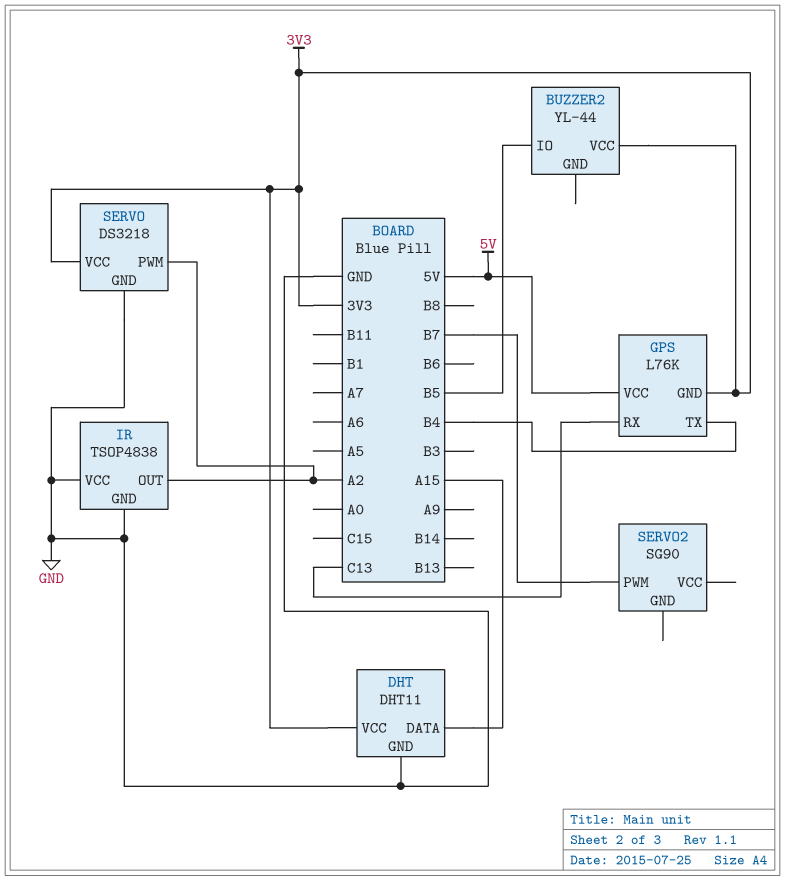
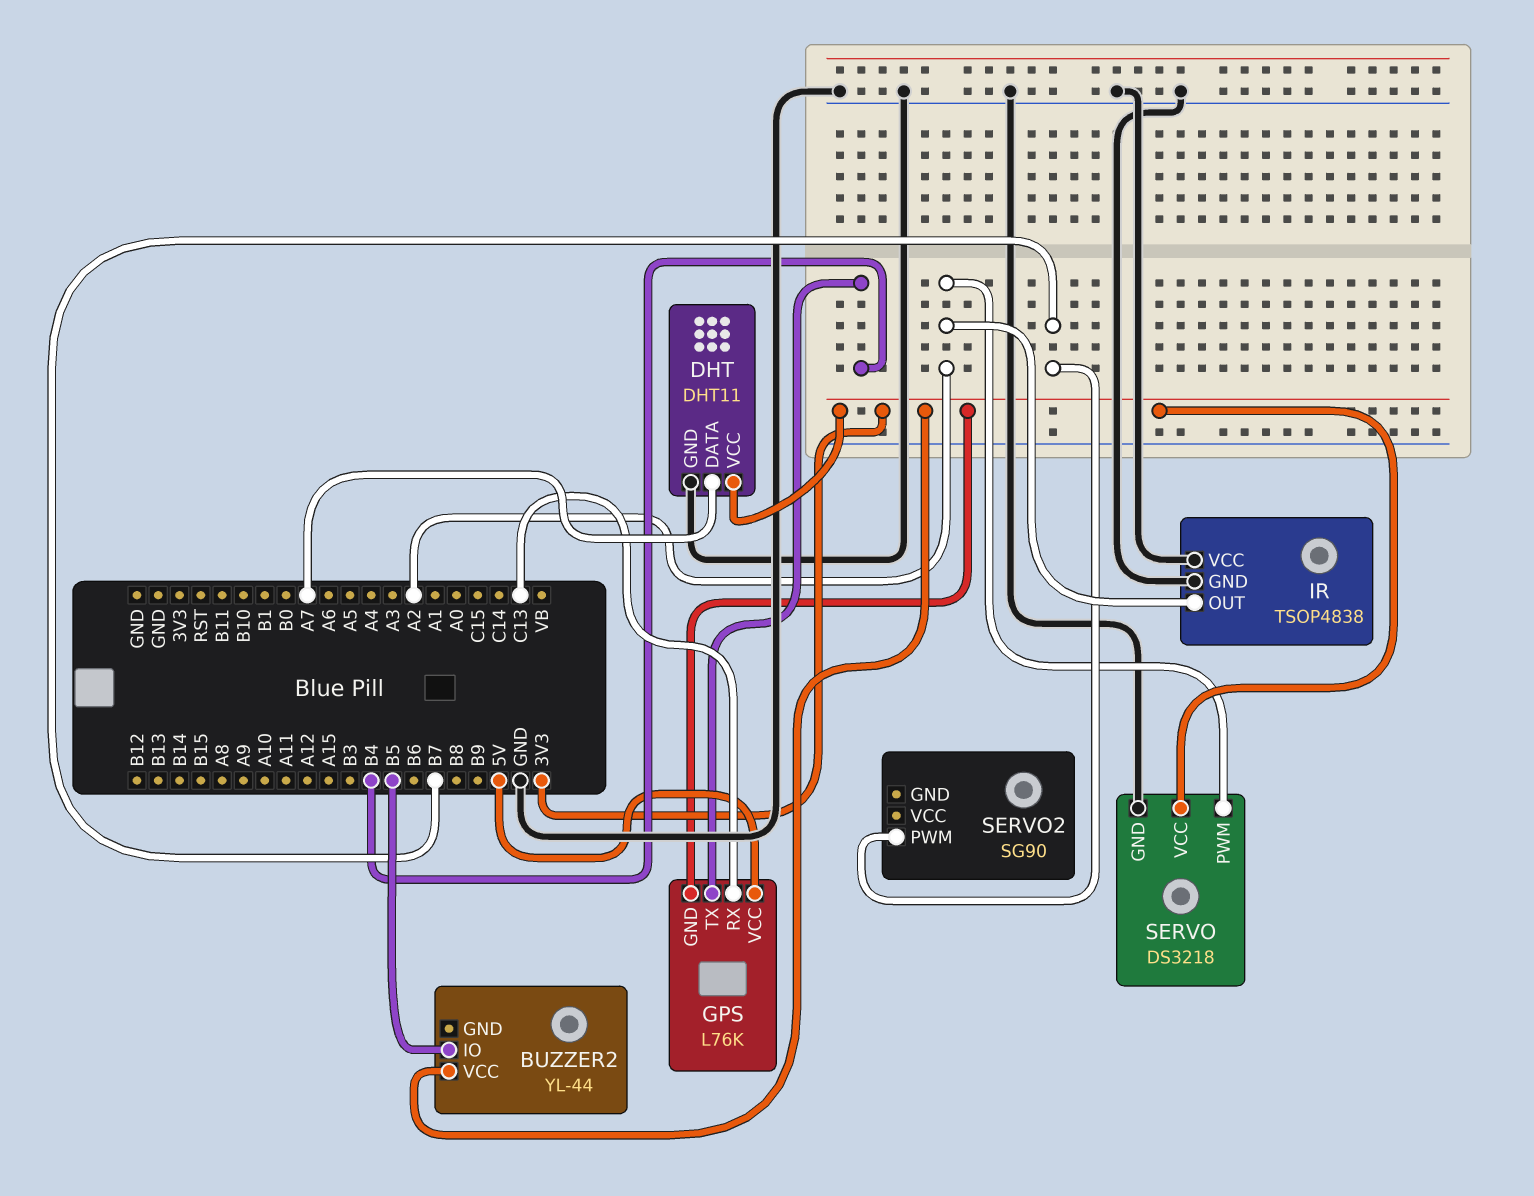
DHT pin DATA: A15 -> A7

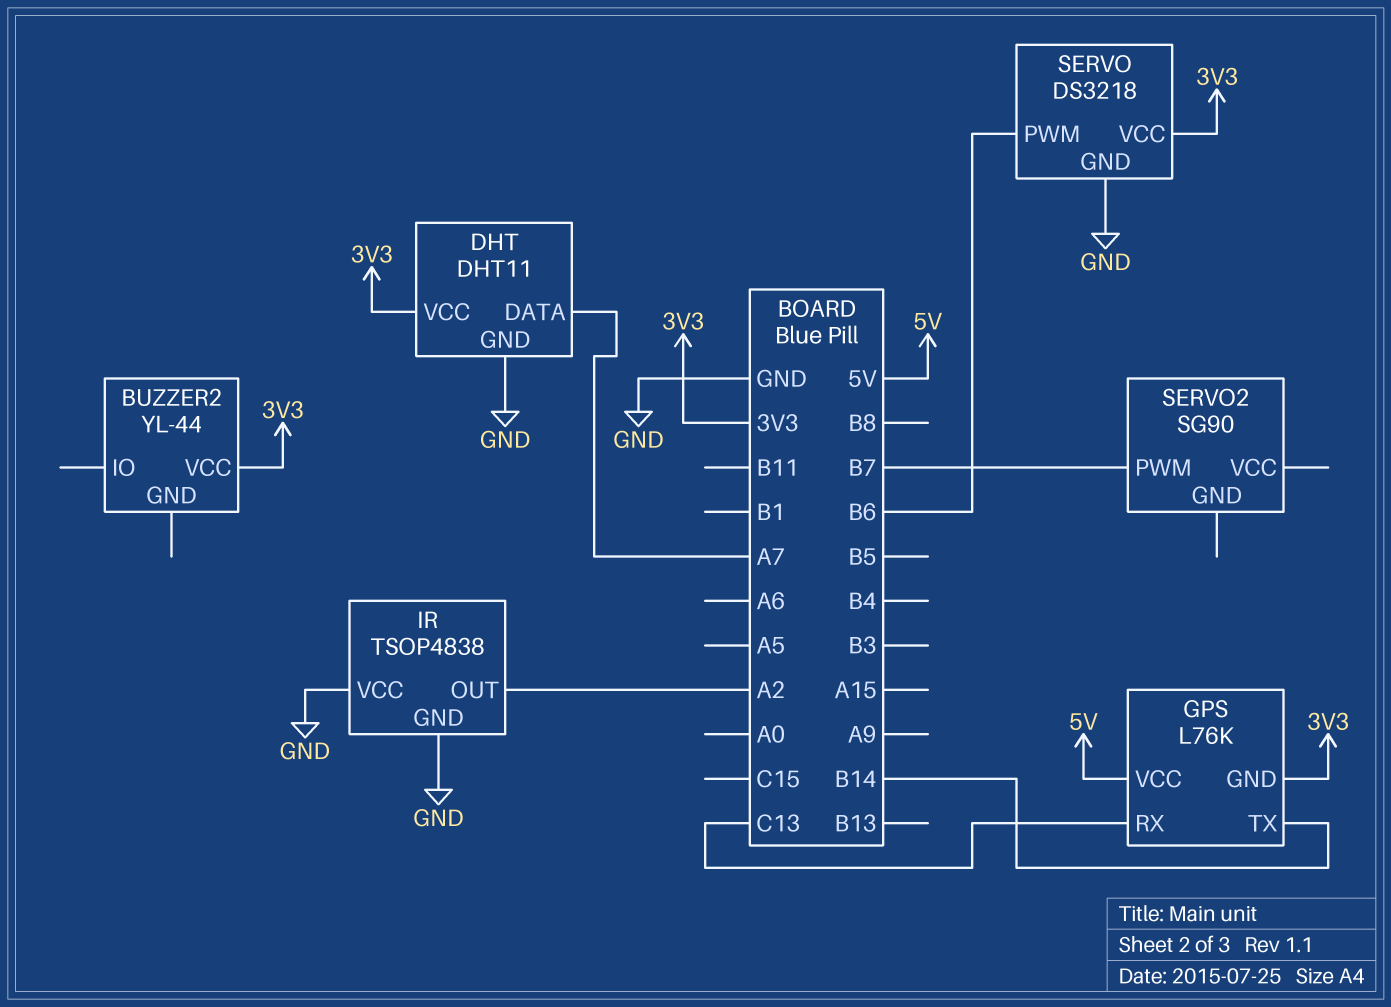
BUZZER2 pin IO: B5 -> none
GPS pin TX: B4 -> B14
SERVO pin PWM: A2 -> B6

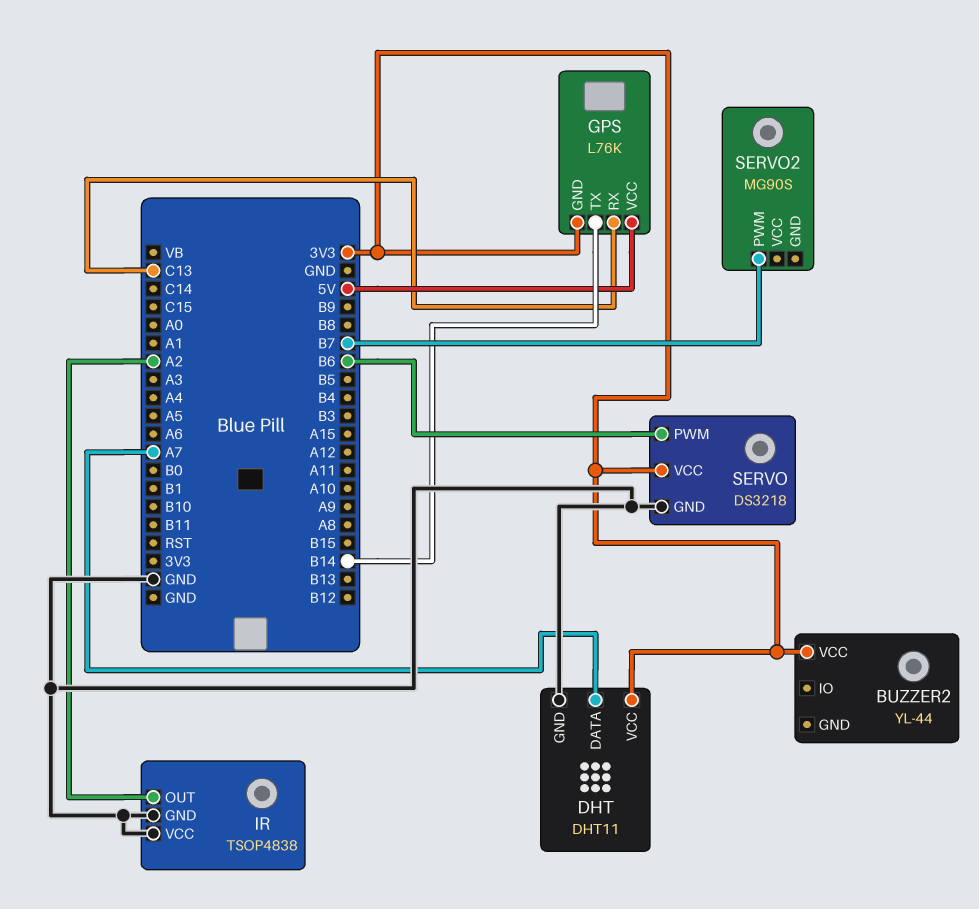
SERVO2: SG90 -> MG90S

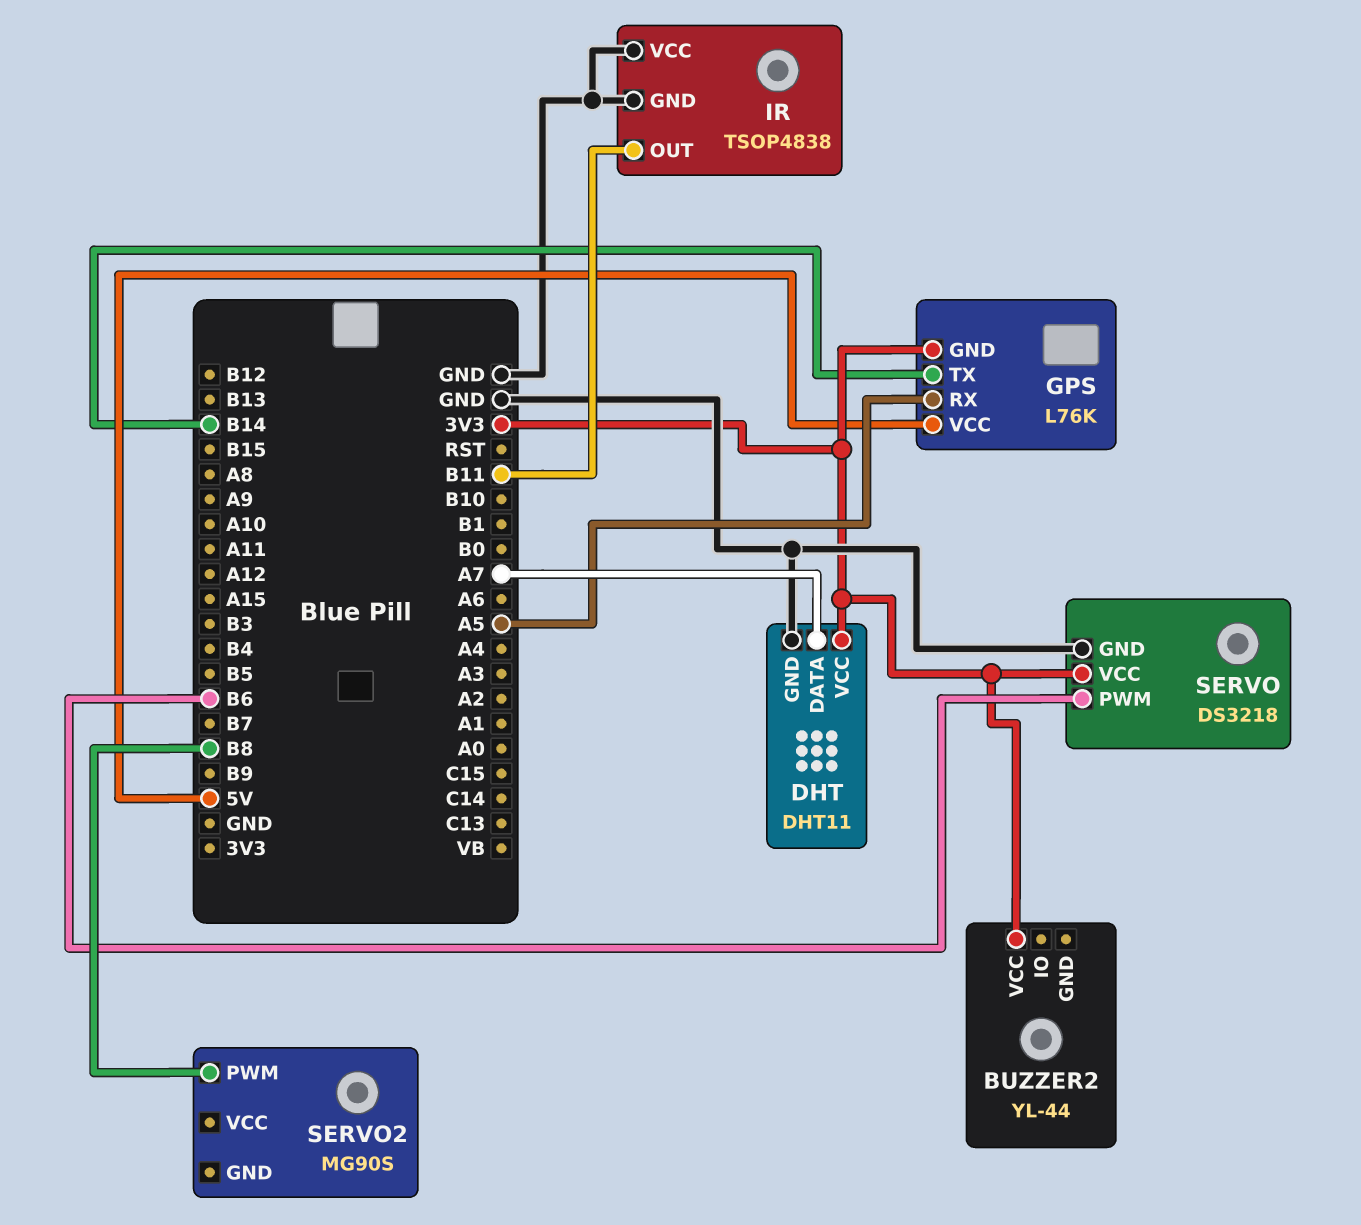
GPS pin RX: C13 -> A5
IR pin OUT: A2 -> B11
SERVO2 pin PWM: B7 -> B8

